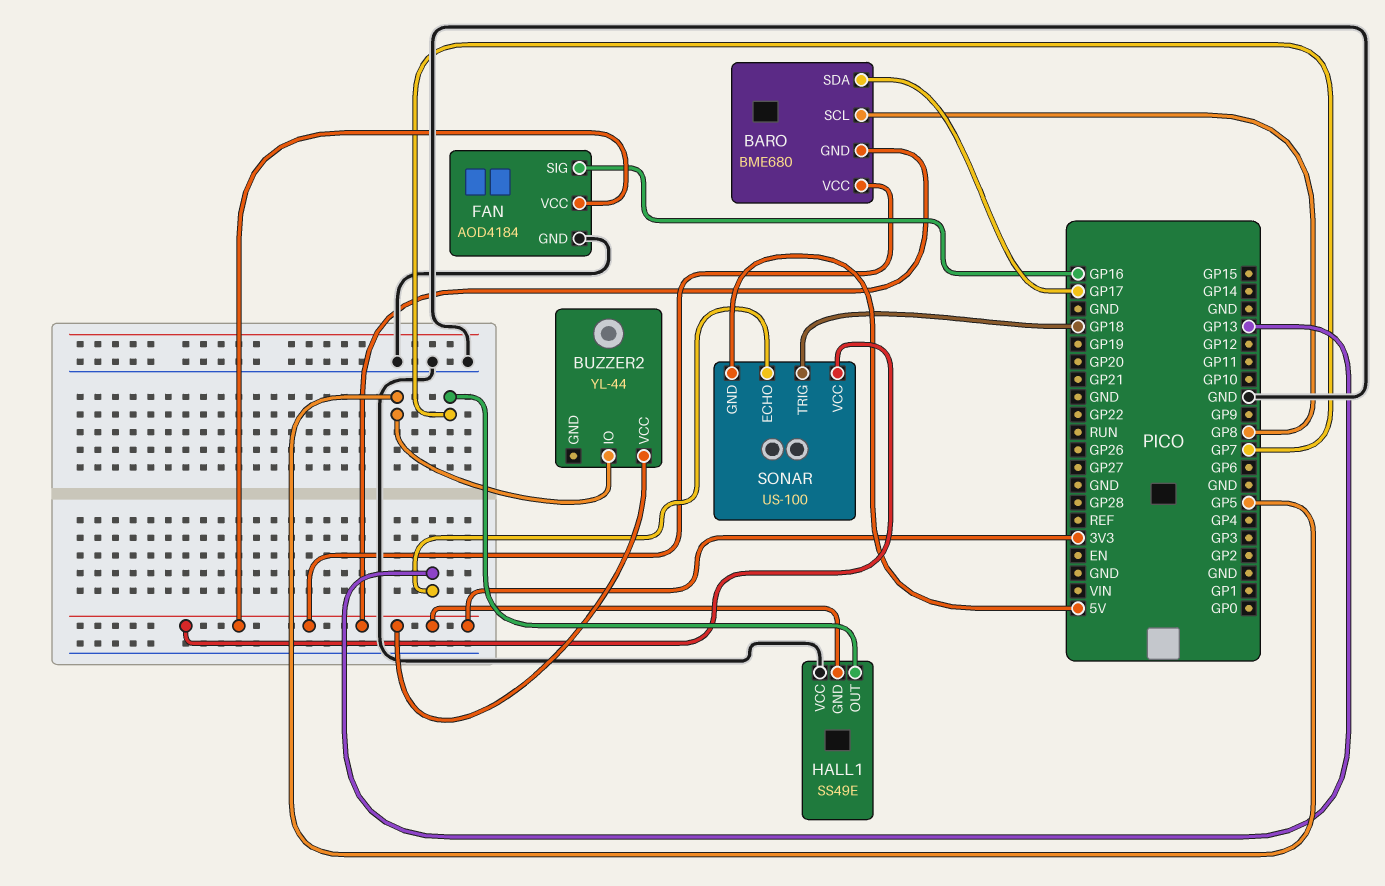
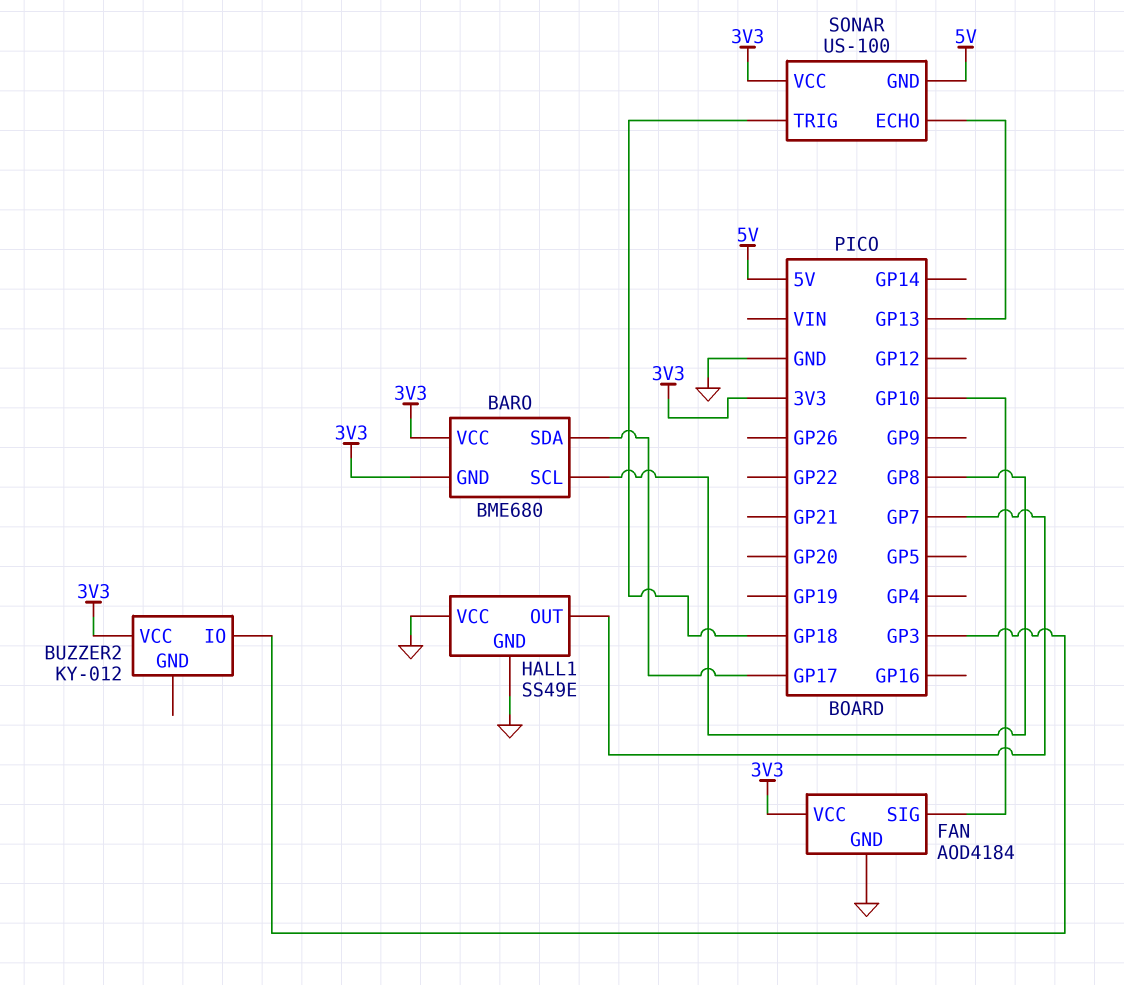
BUZZER2: YL-44 -> KY-012
BUZZER2 pin IO: GP5 -> GP3
FAN pin SIG: GP16 -> GP10
HALL1 pin GND: 3V3 -> GND

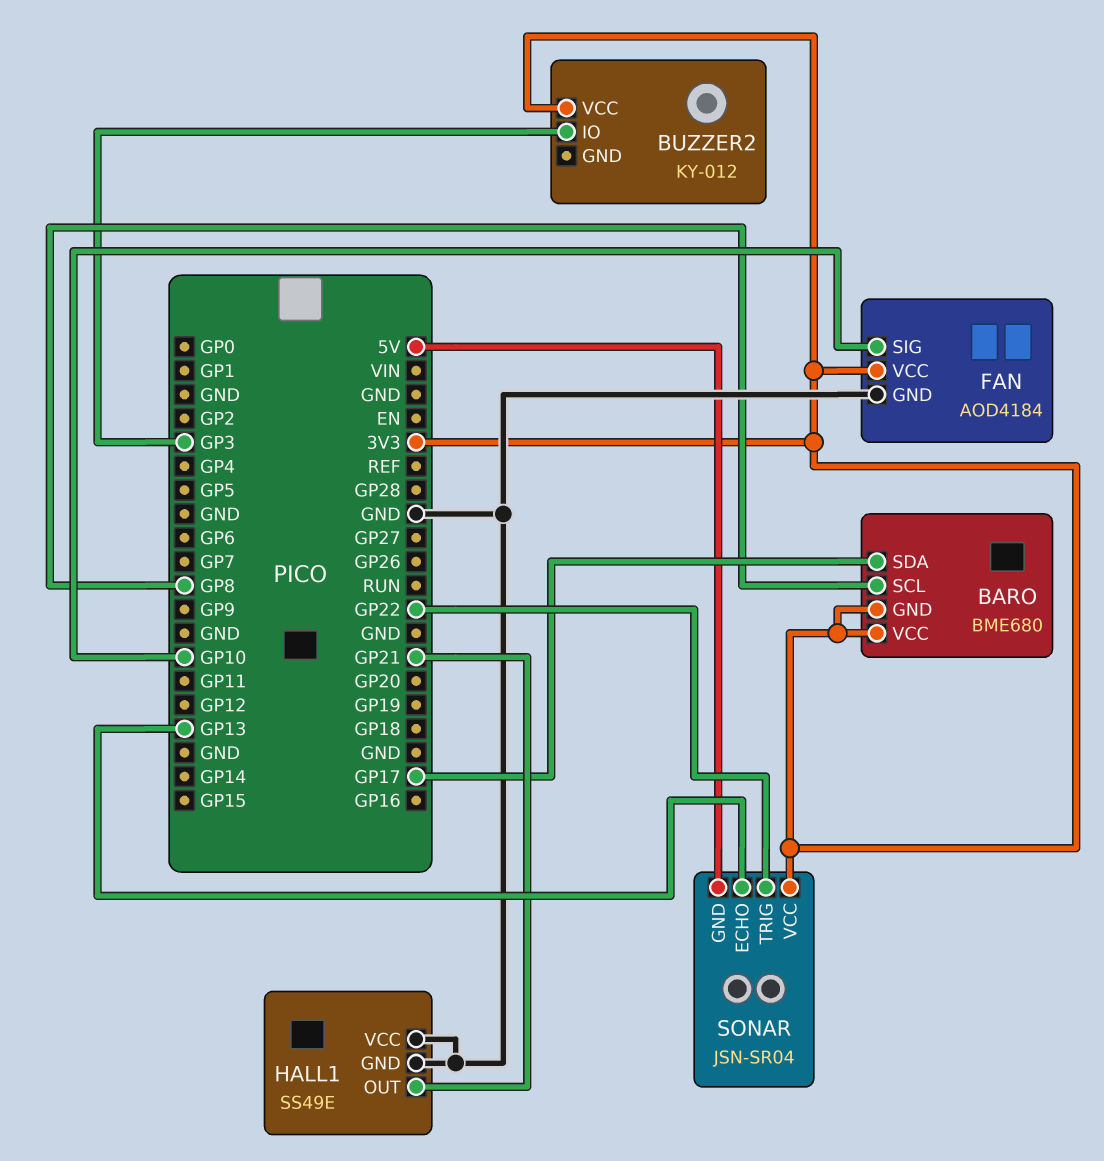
HALL1 pin OUT: GP7 -> GP21
SONAR: US-100 -> JSN-SR04
SONAR pin TRIG: GP18 -> GP22

